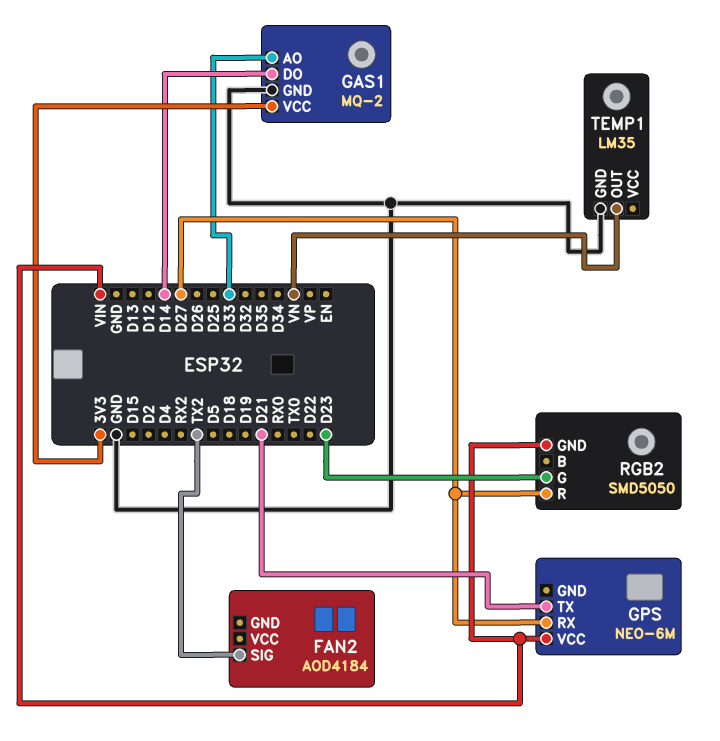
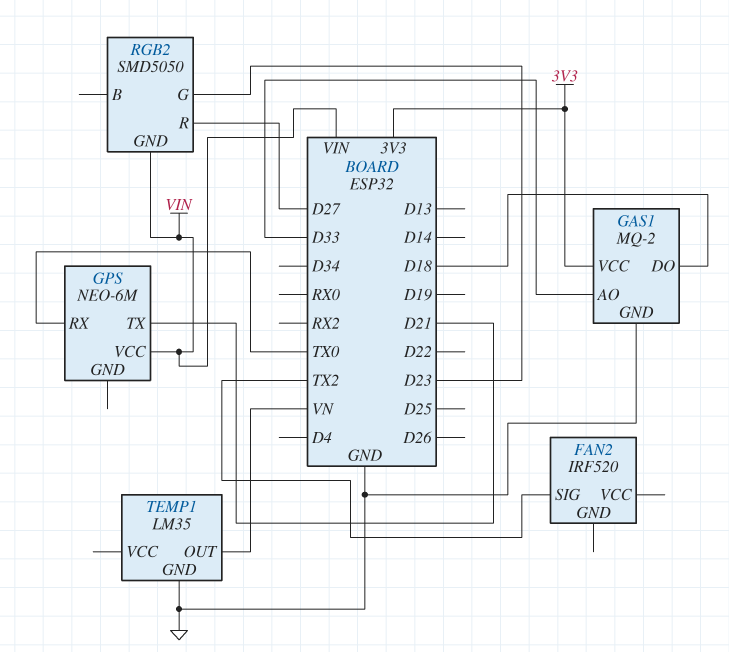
FAN2: AOD4184 -> IRF520
GAS1 pin DO: D14 -> D18
GPS pin RX: D27 -> TX0

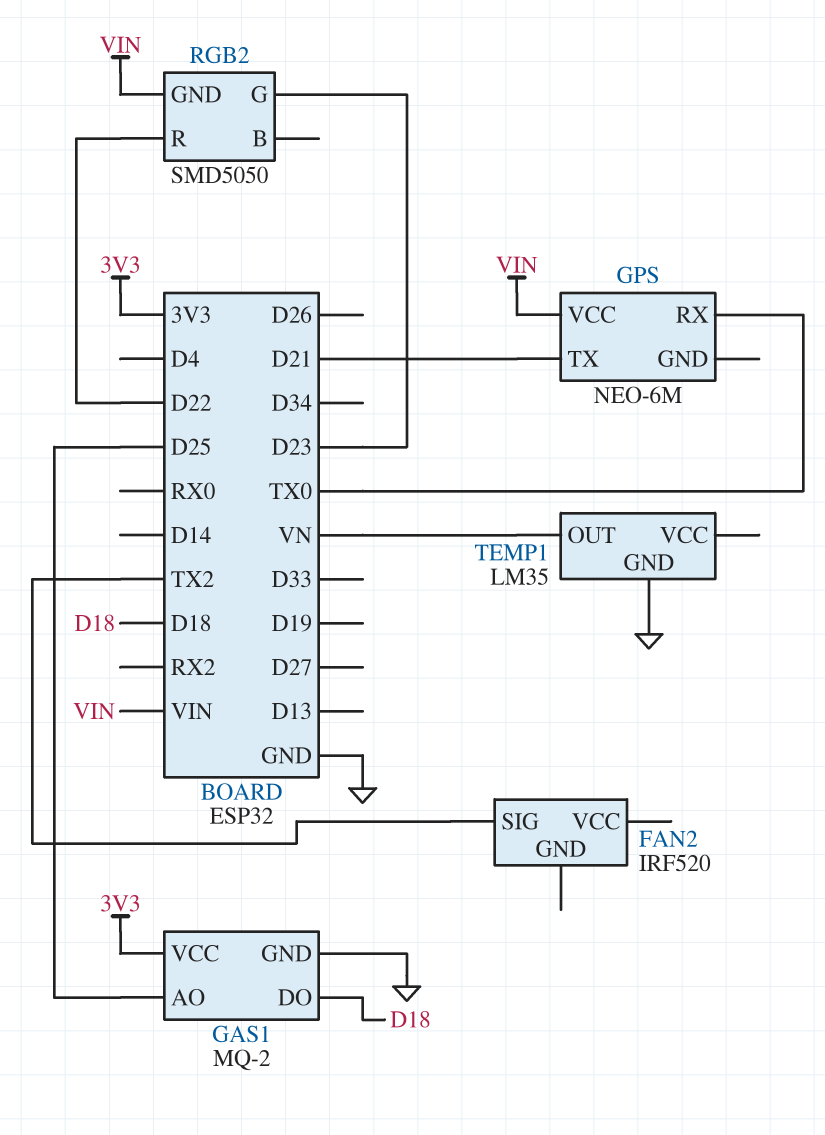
GAS1 pin AO: D33 -> D25
RGB2 pin R: D27 -> D22

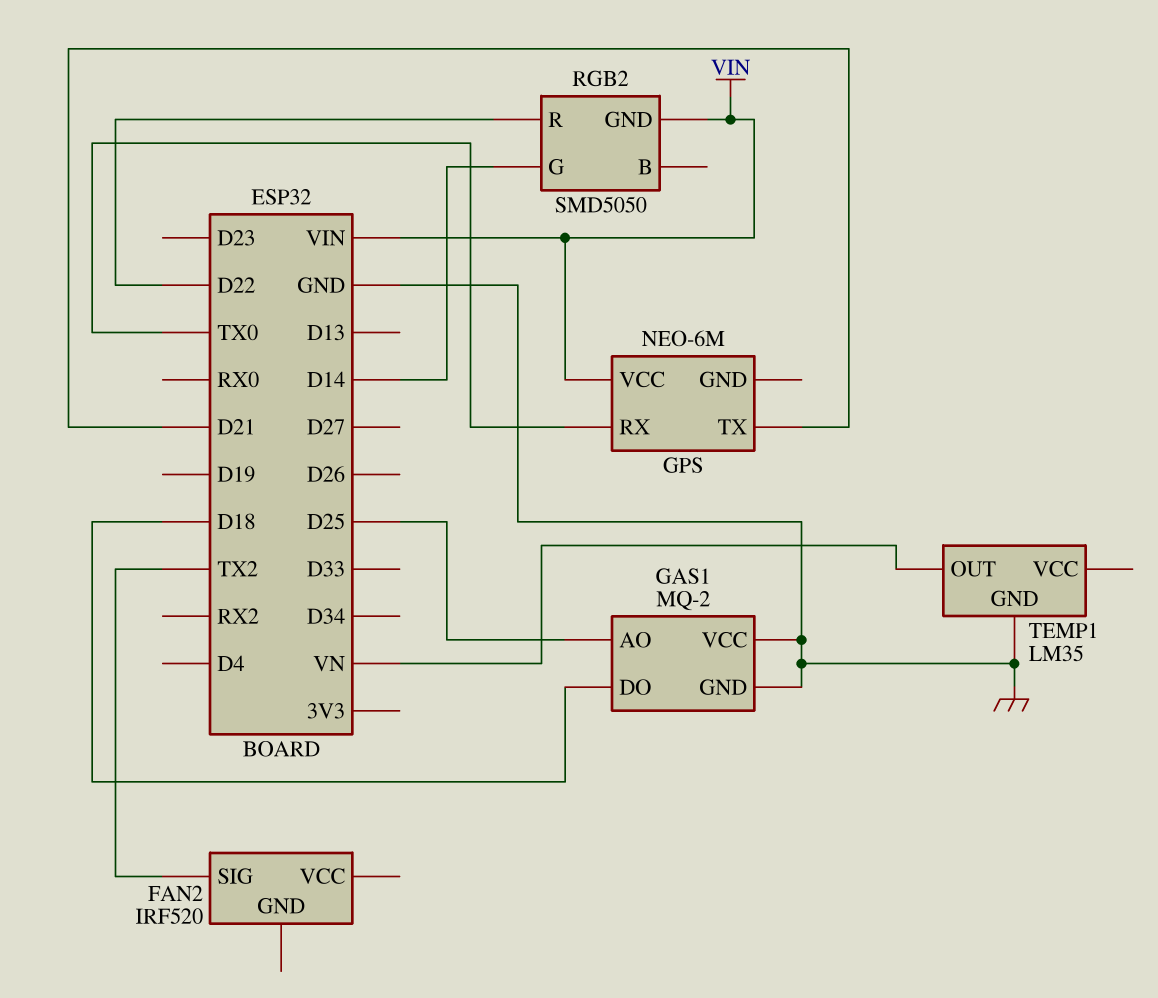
GAS1 pin VCC: 3V3 -> GND
RGB2 pin G: D23 -> D14

